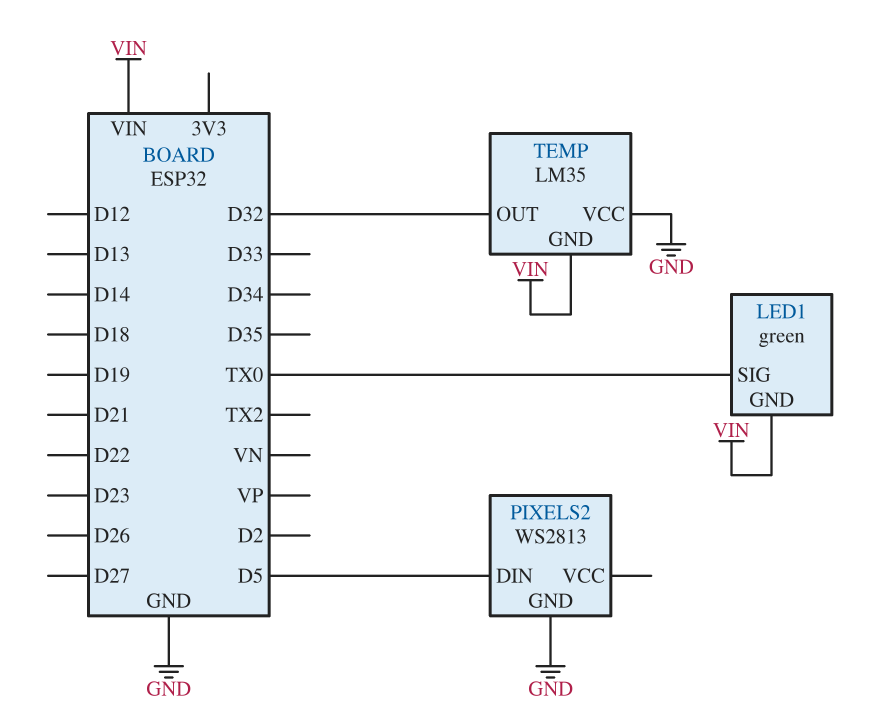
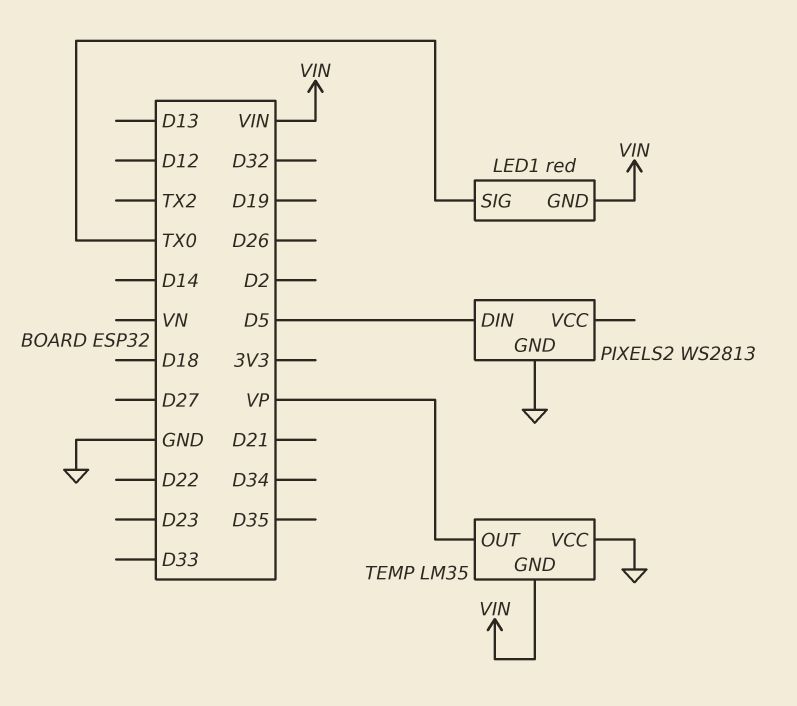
LED1: green -> red
TEMP pin OUT: D32 -> VP

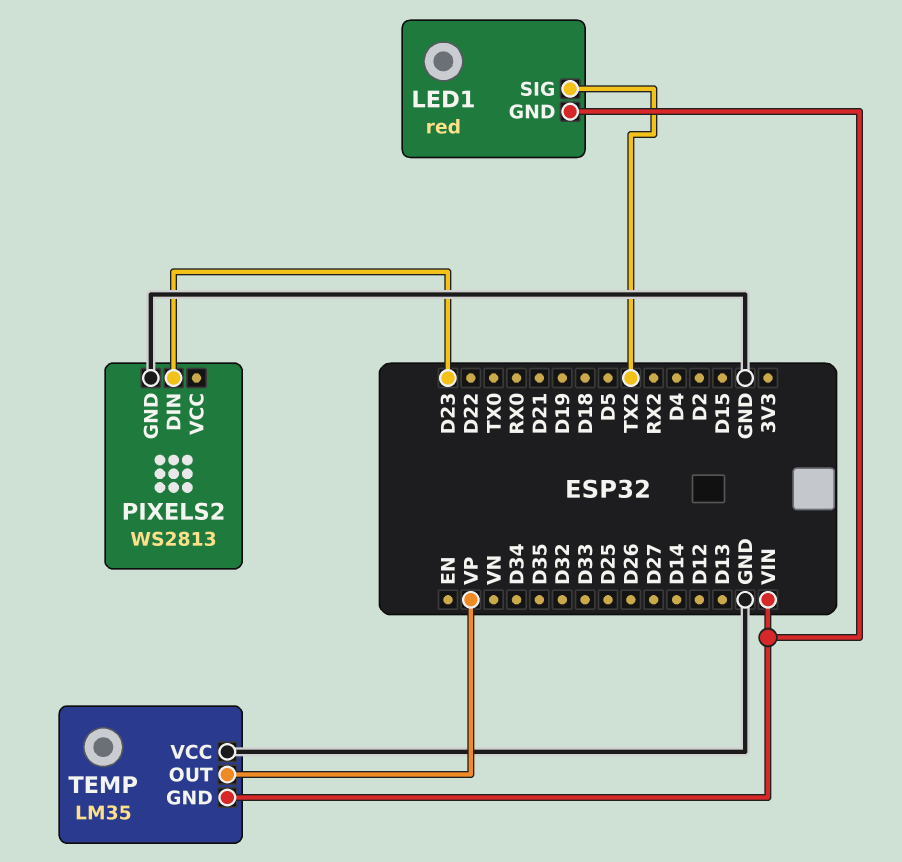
LED1 pin SIG: TX0 -> TX2
PIXELS2 pin DIN: D5 -> D23

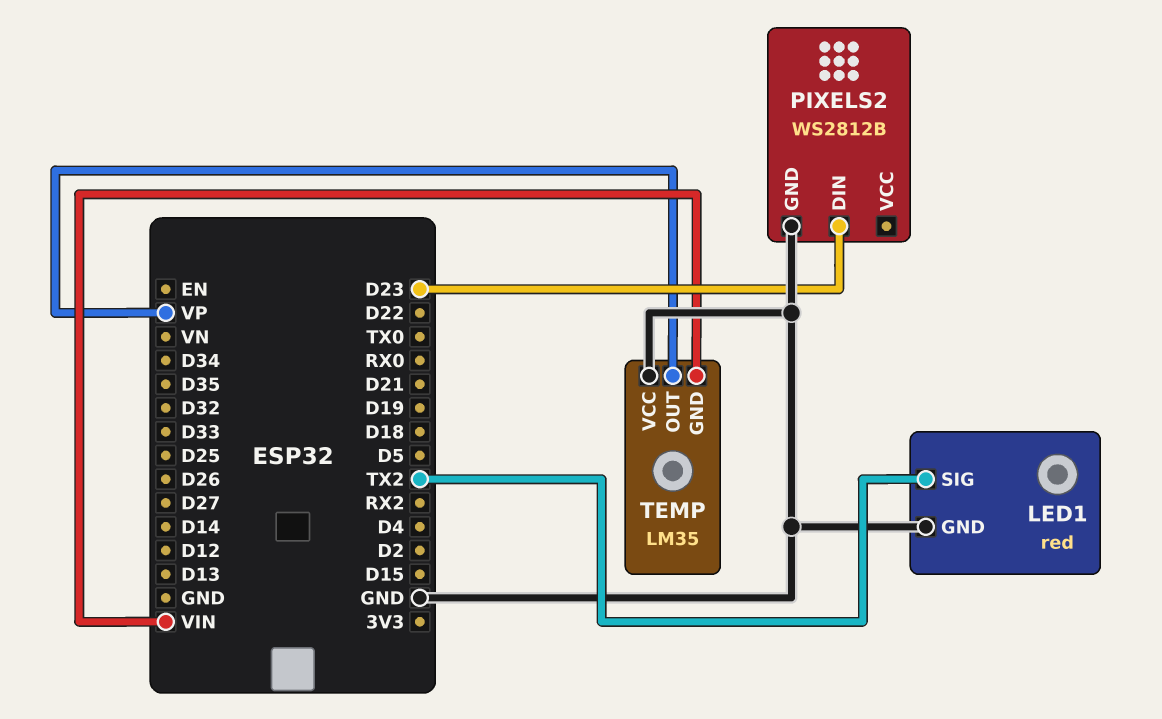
LED1 pin GND: VIN -> GND
PIXELS2: WS2813 -> WS2812B

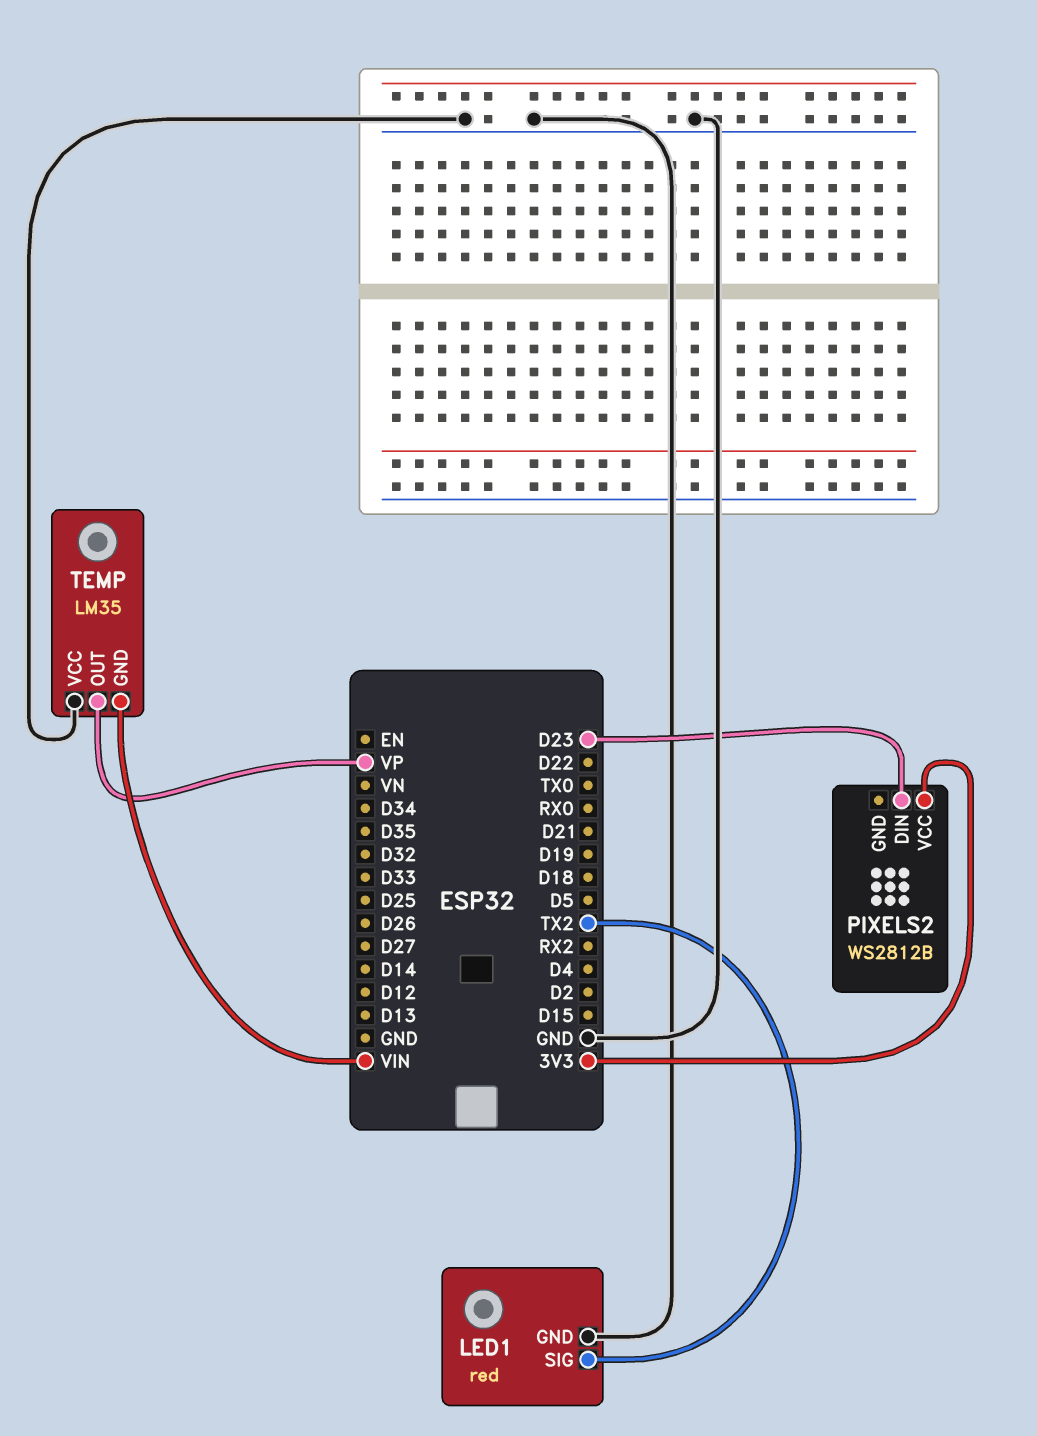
PIXELS2 pin GND: GND -> none
PIXELS2 pin VCC: none -> 3V3

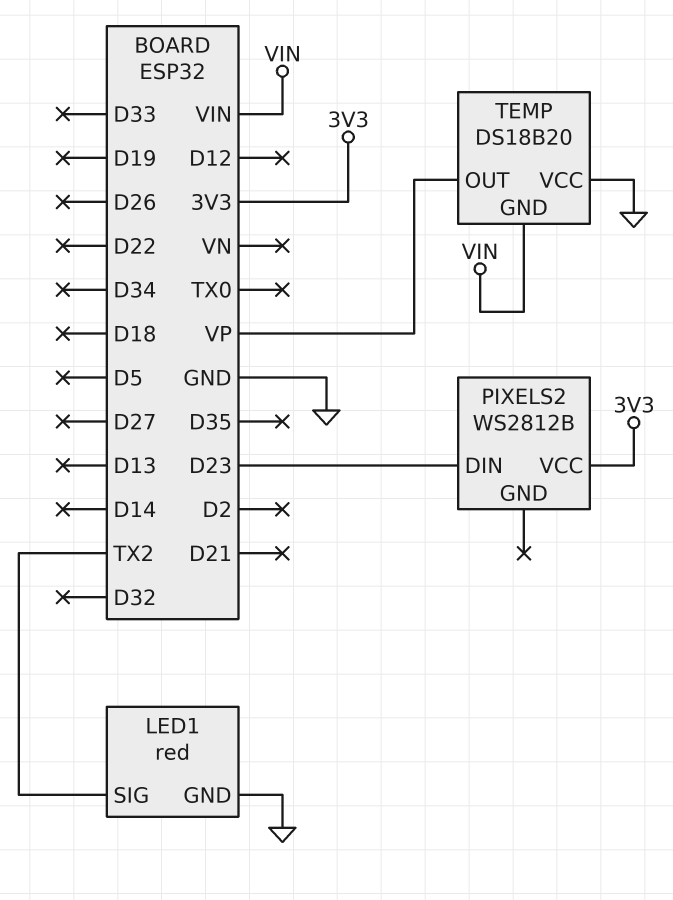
TEMP: LM35 -> DS18B20

